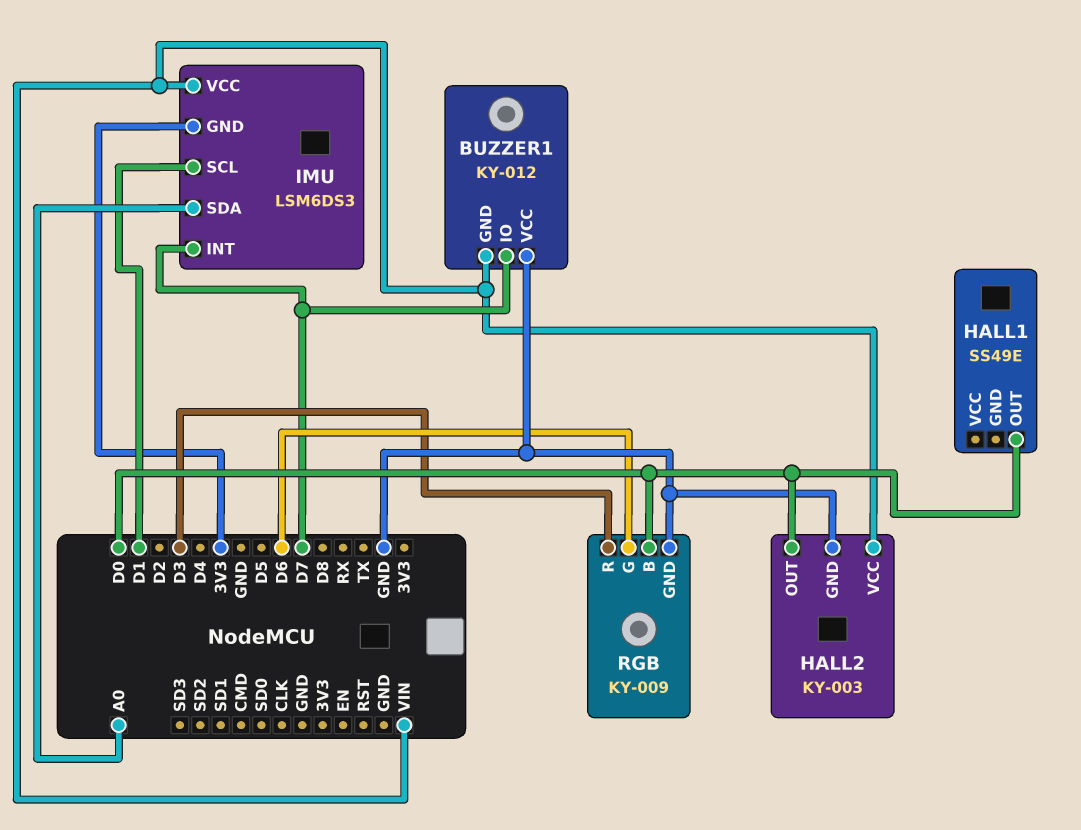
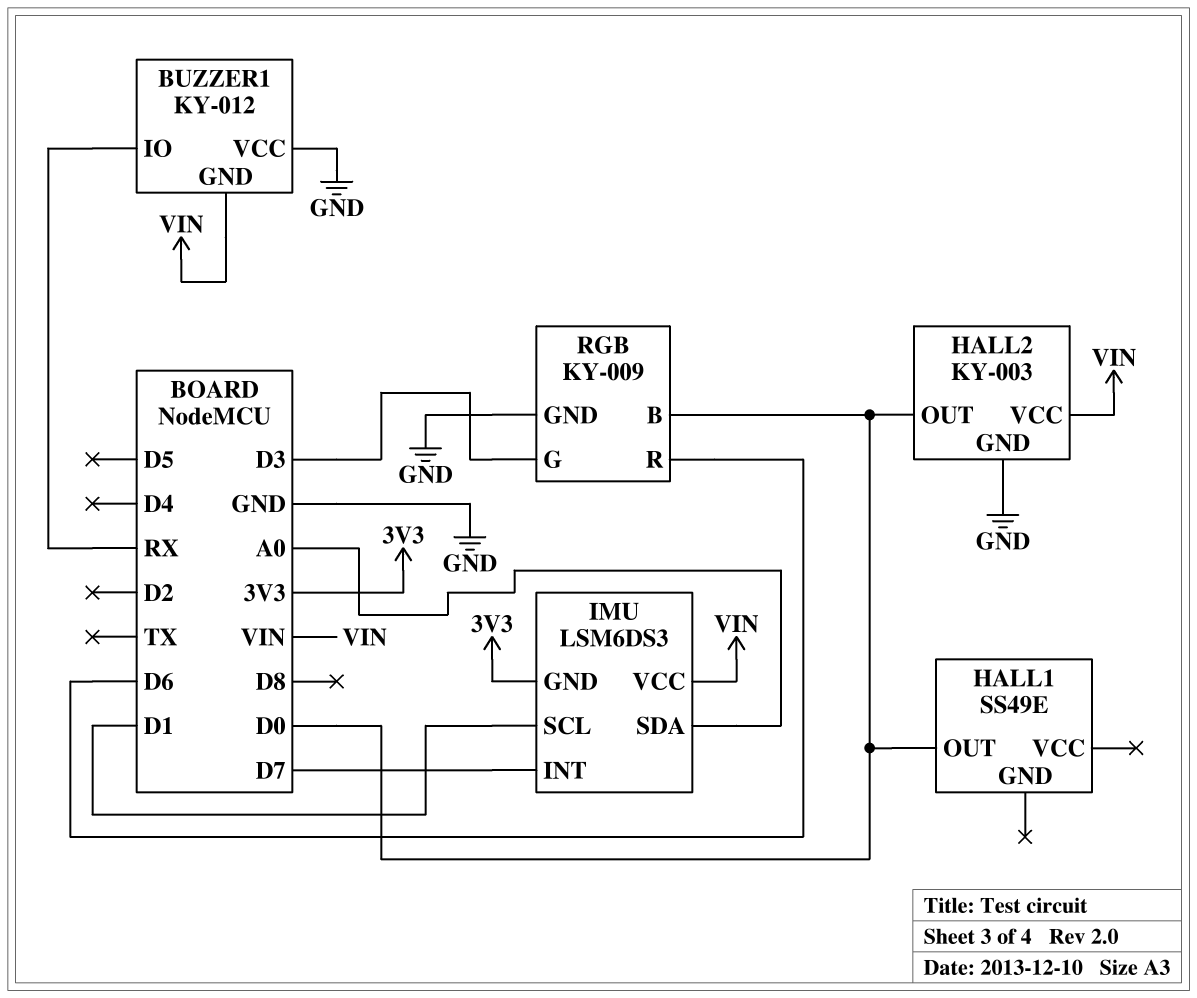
BUZZER1 pin IO: D7 -> RX
RGB pin G: D6 -> D3
RGB pin R: D3 -> D6

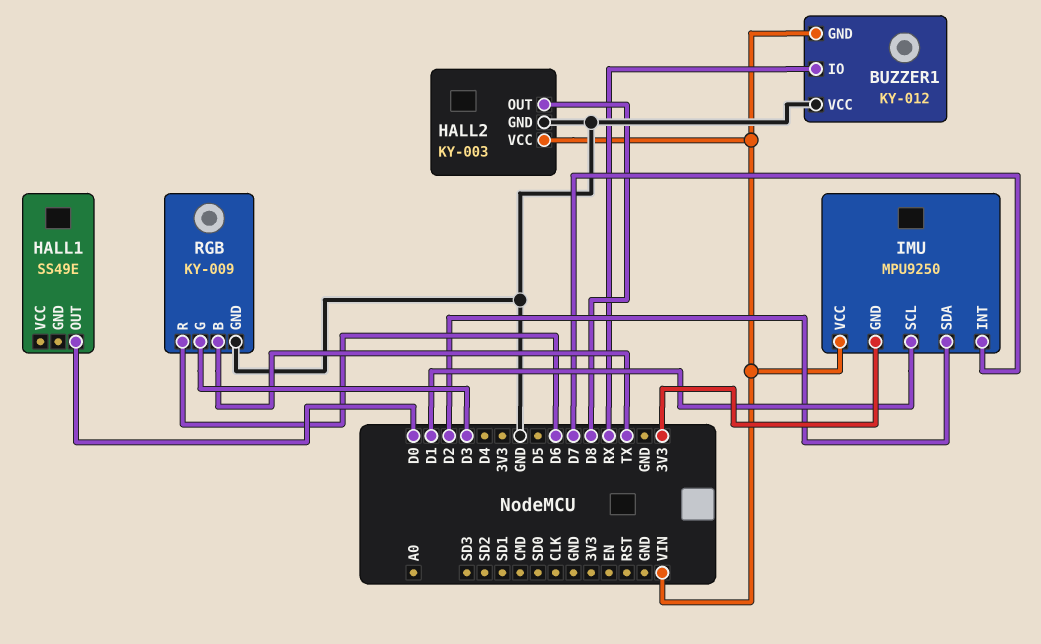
HALL2 pin OUT: D0 -> D8
IMU: LSM6DS3 -> MPU9250
IMU pin SDA: A0 -> D2
RGB pin B: D0 -> TX

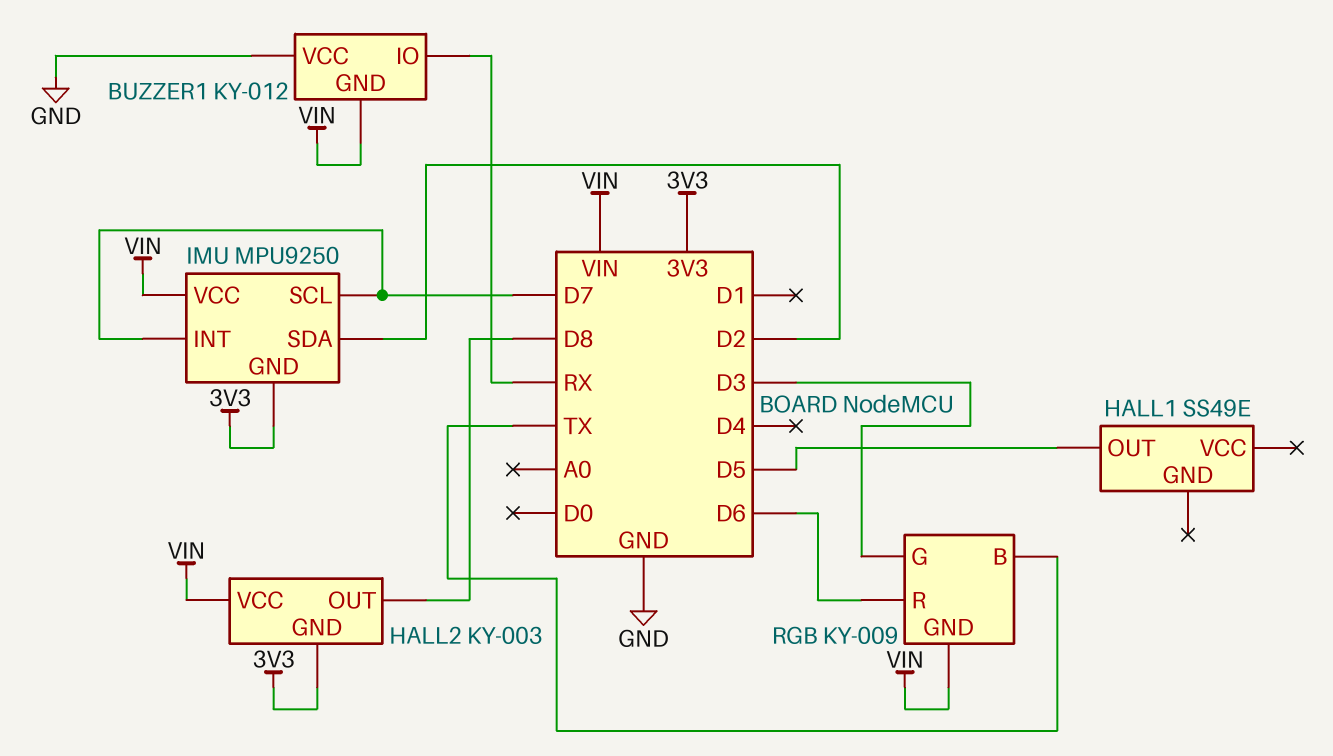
HALL1 pin OUT: D0 -> D5
HALL2 pin GND: GND -> 3V3
IMU pin SCL: D1 -> D7
RGB pin GND: GND -> VIN

